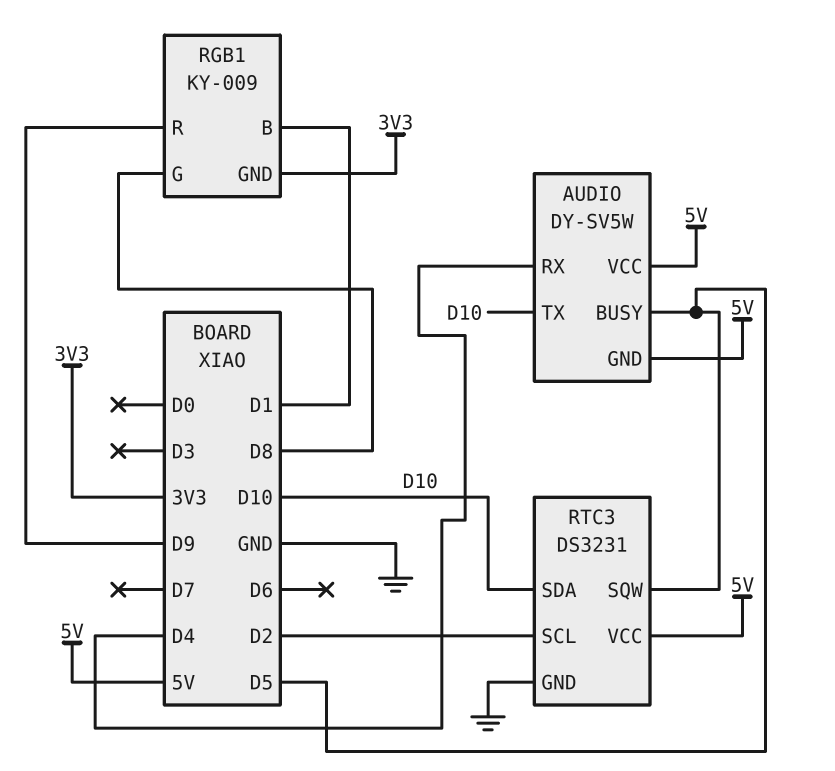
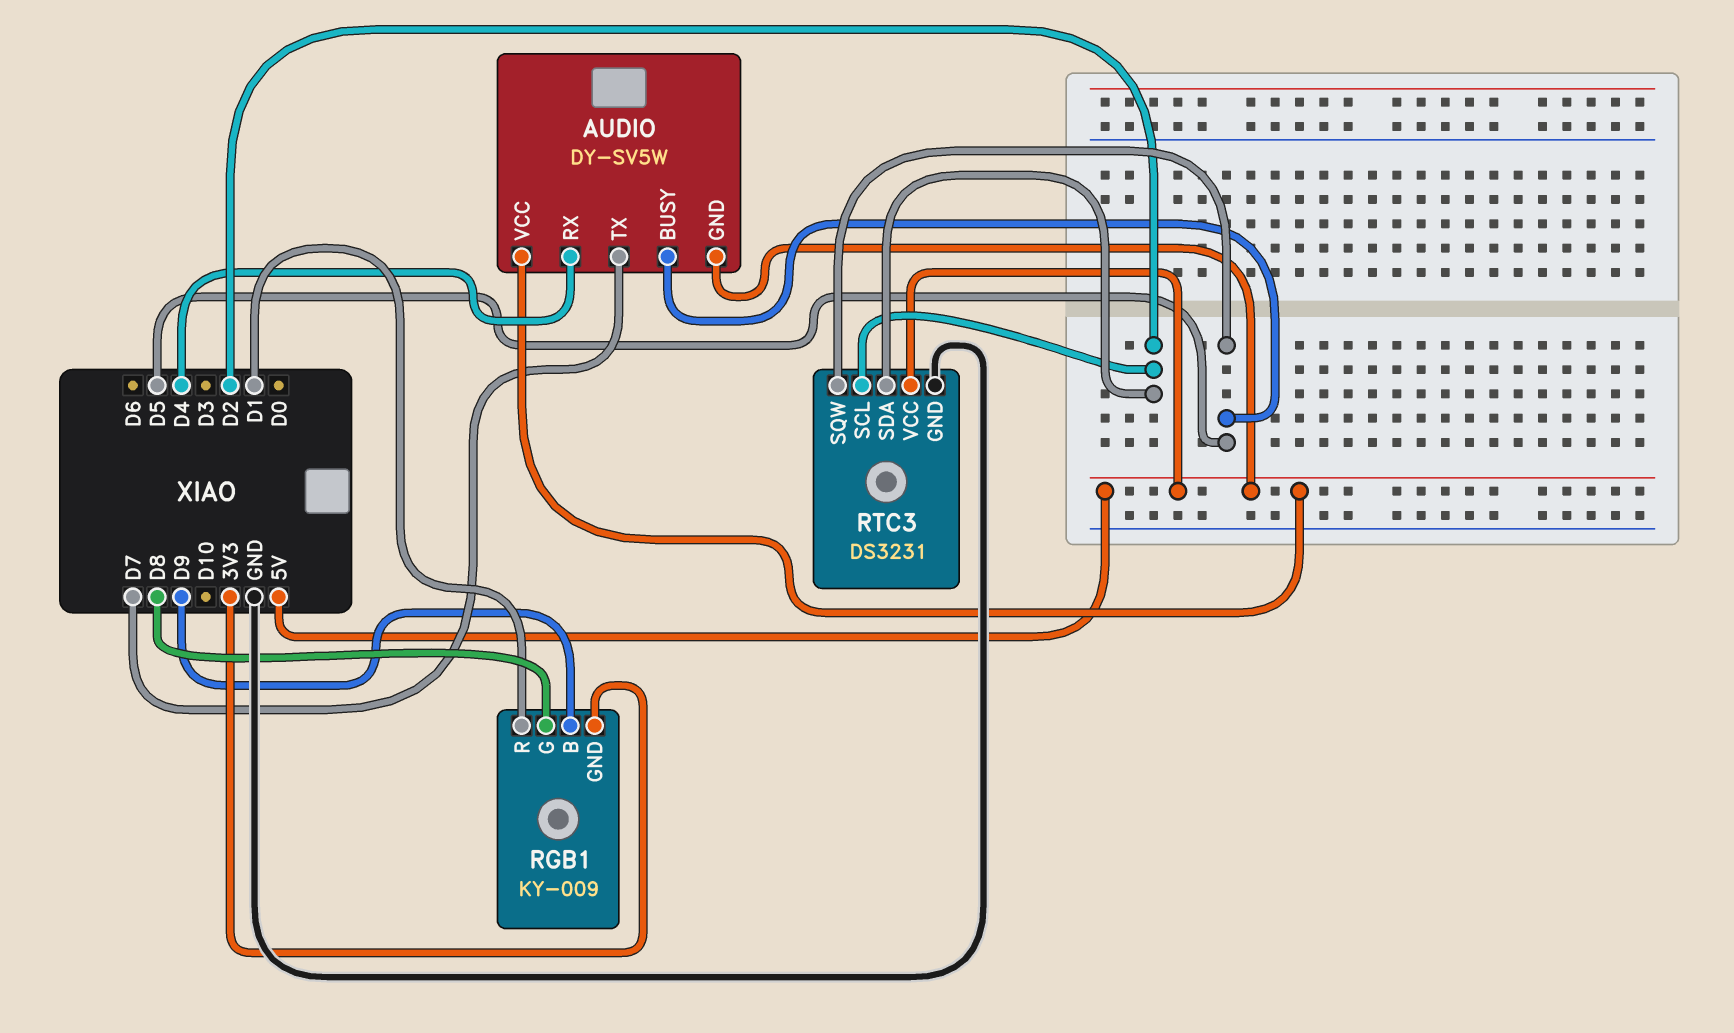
AUDIO pin TX: D10 -> D7
RGB1 pin B: D1 -> D9
RGB1 pin R: D9 -> D1
RTC3 pin SDA: D10 -> D2

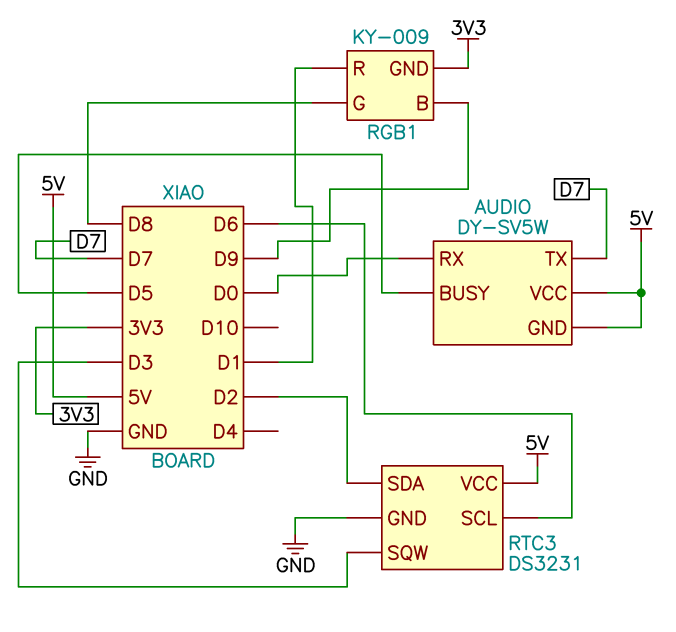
AUDIO pin RX: D4 -> D0
RTC3 pin SCL: D2 -> D6
RTC3 pin SQW: D5 -> D3

